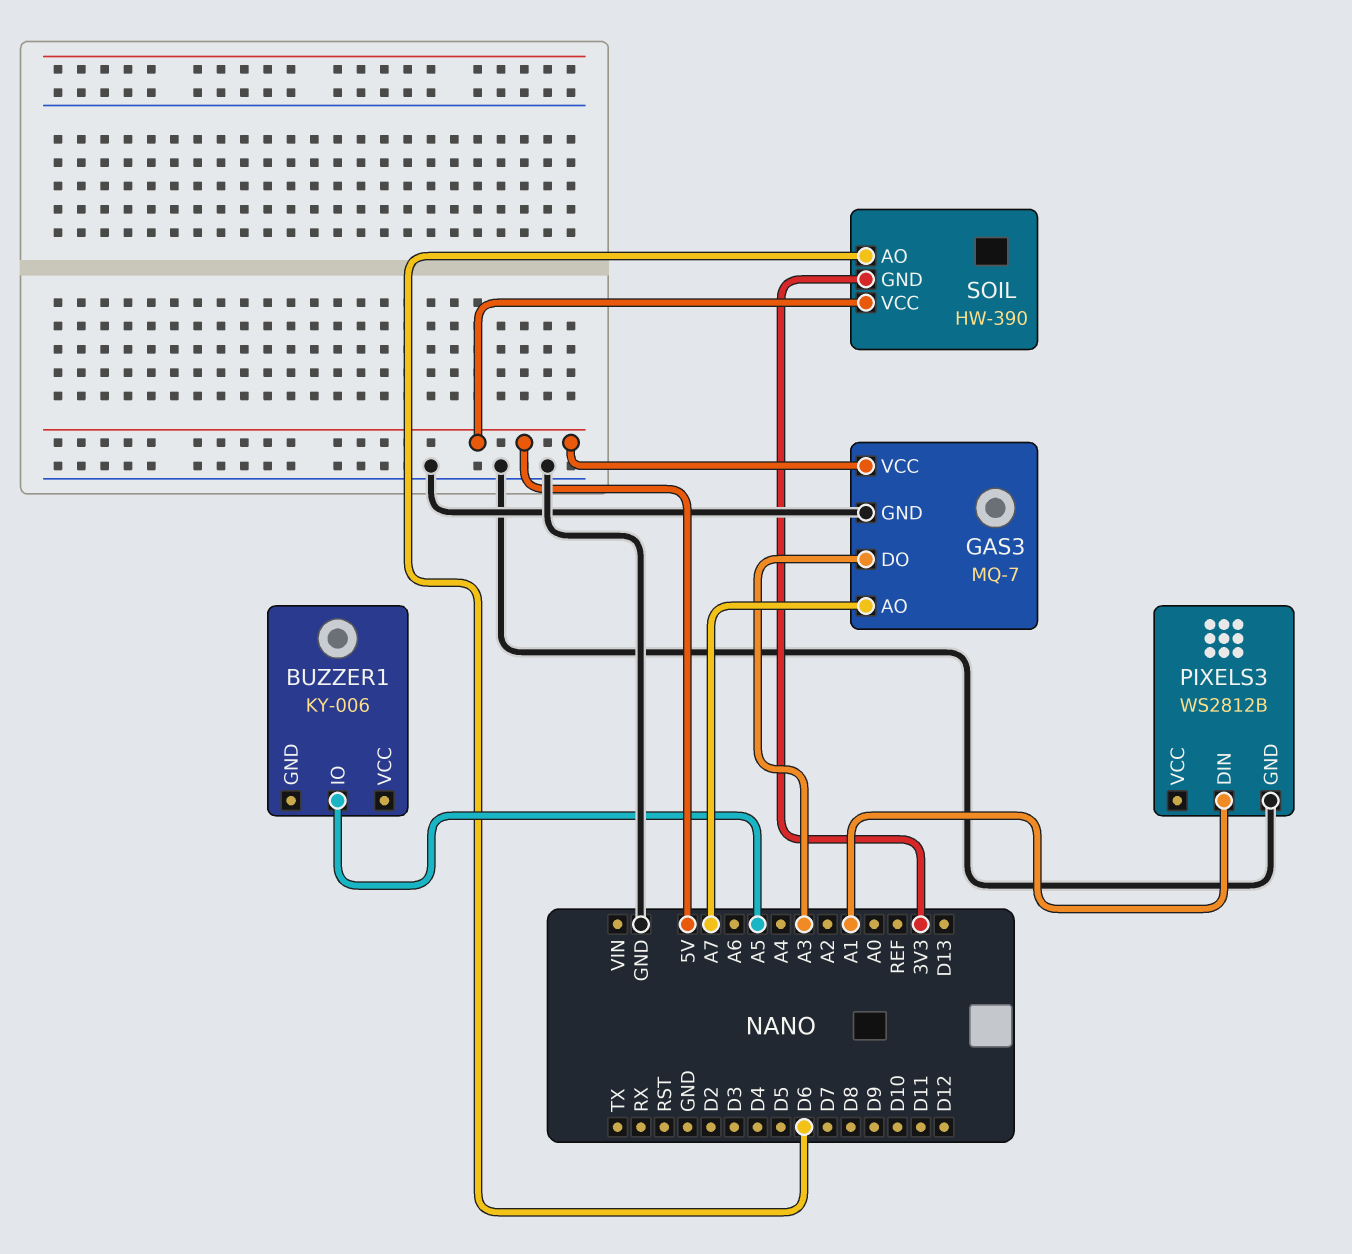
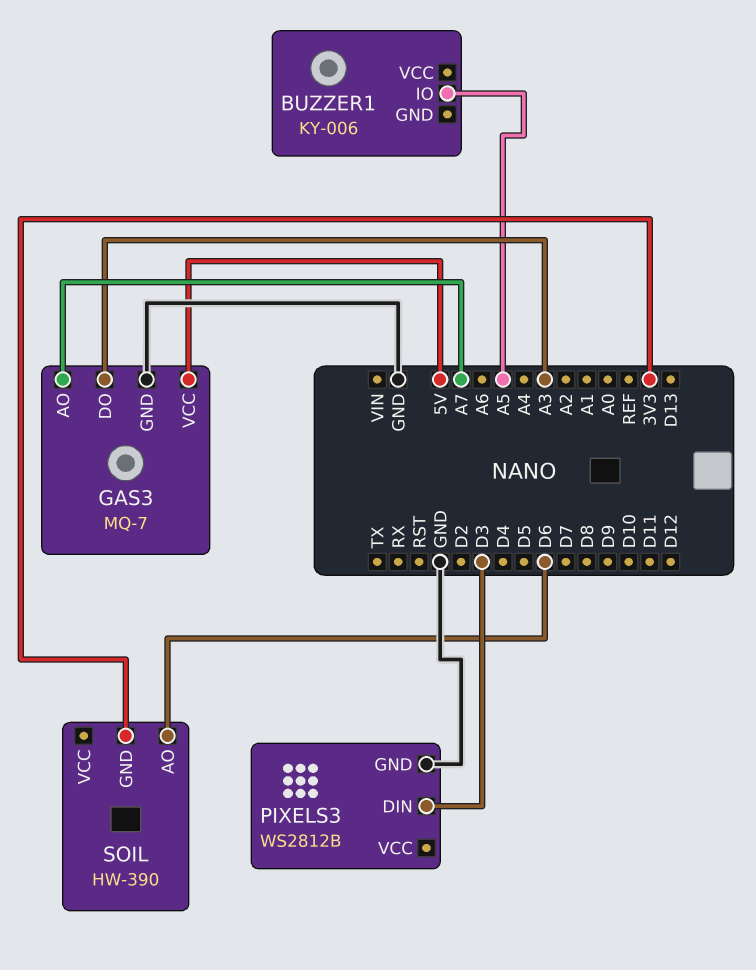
PIXELS3 pin DIN: A1 -> D3
SOIL pin VCC: 5V -> none

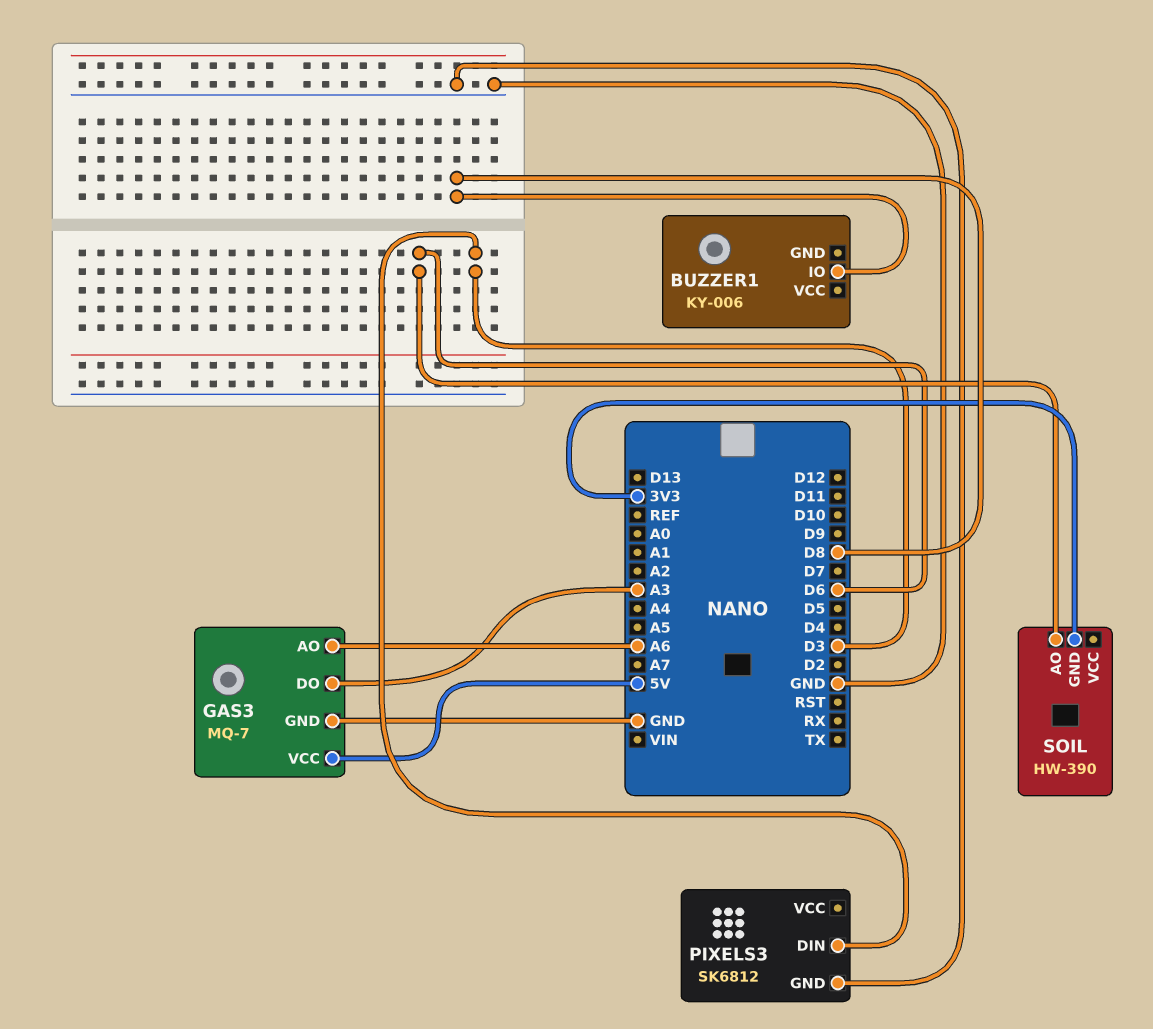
BUZZER1 pin IO: A5 -> D8
GAS3 pin AO: A7 -> A6
PIXELS3: WS2812B -> SK6812

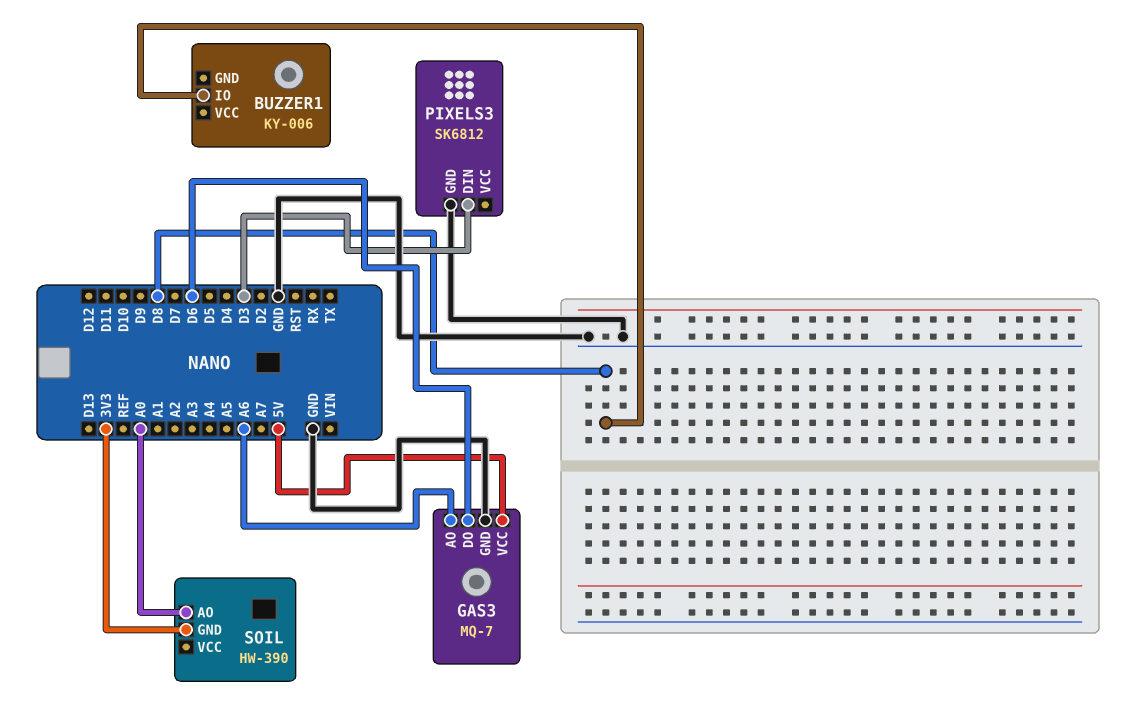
GAS3 pin DO: A3 -> D6
SOIL pin AO: D6 -> A0

